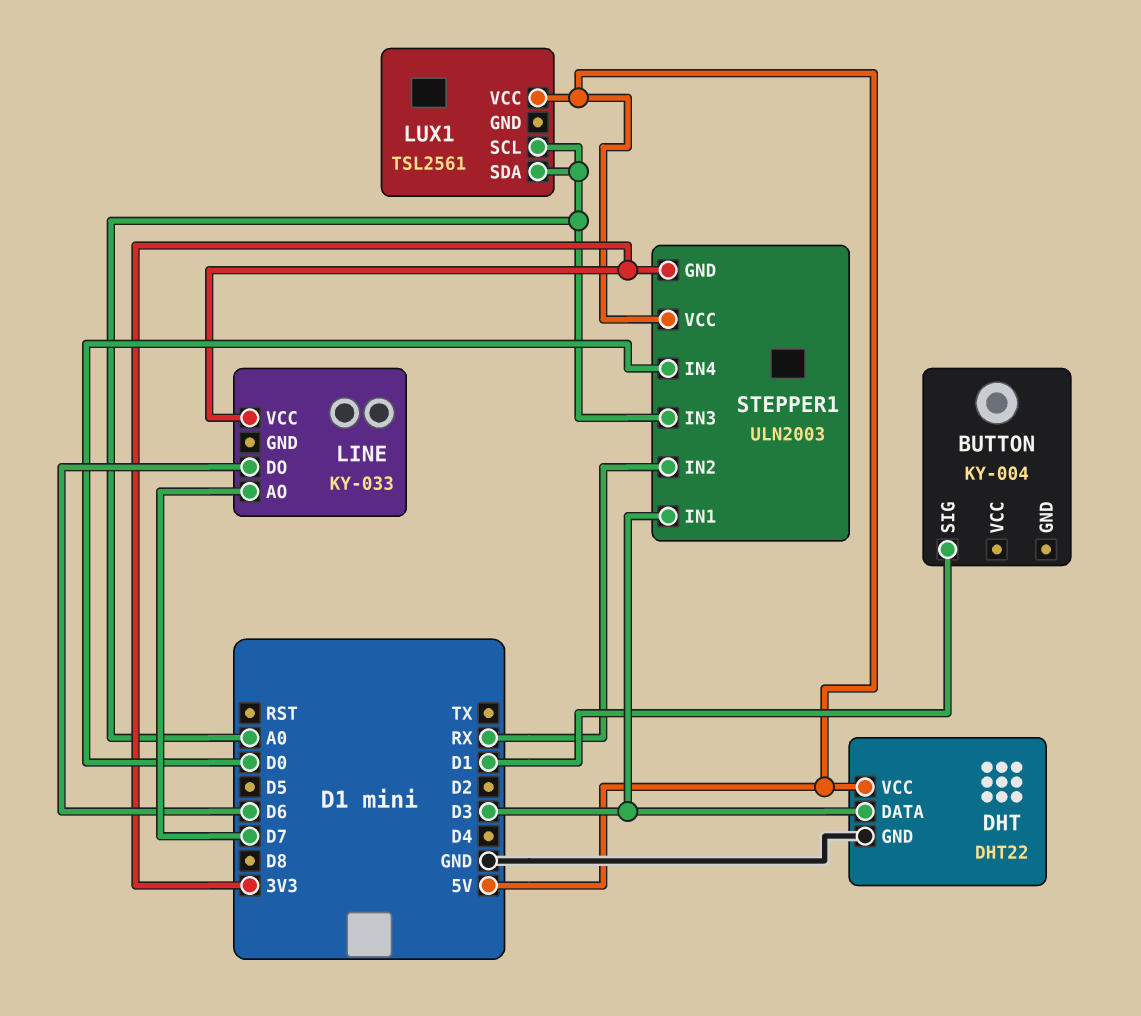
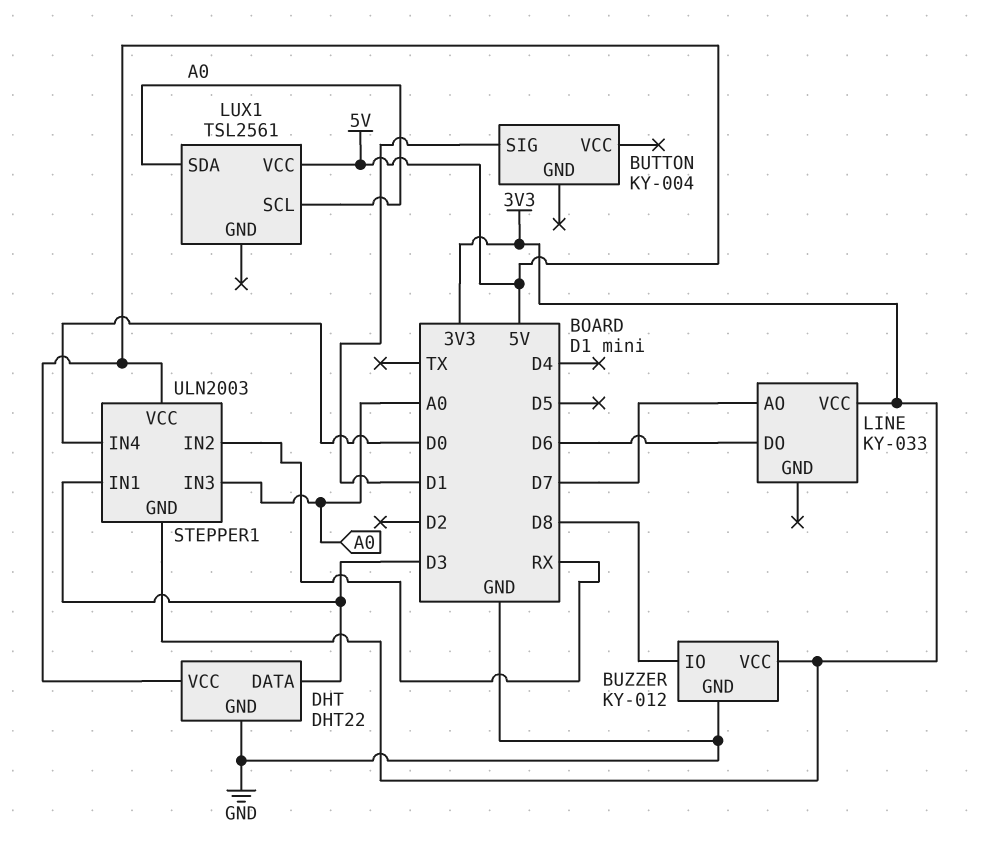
BUZZER: none -> KY-012
BUZZER pin GND: none -> GND
BUZZER pin IO: none -> D8
BUZZER pin VCC: none -> 3V3

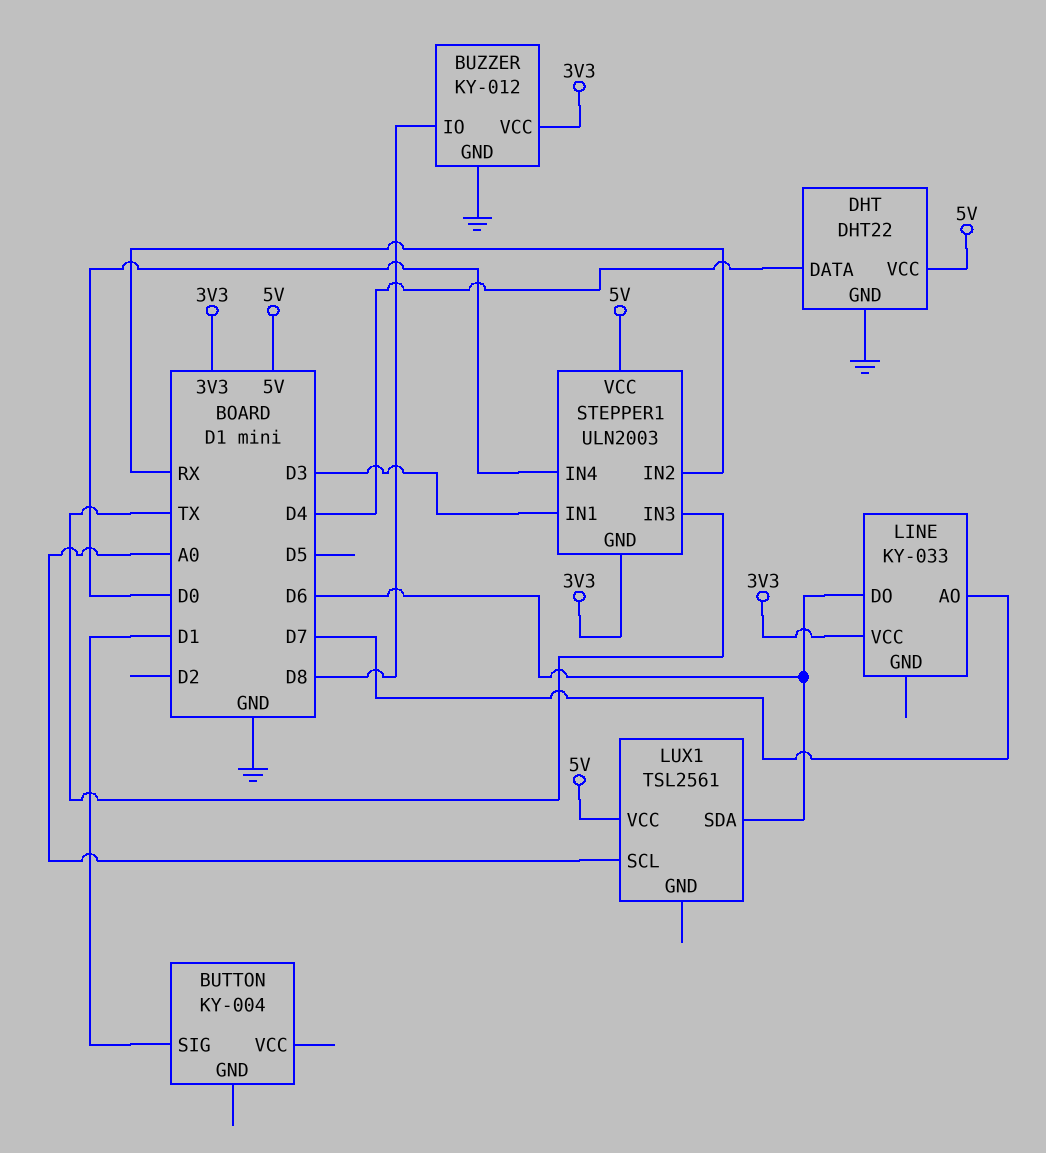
DHT pin DATA: D3 -> D4
LUX1 pin SDA: A0 -> D6
STEPPER1 pin IN3: A0 -> TX

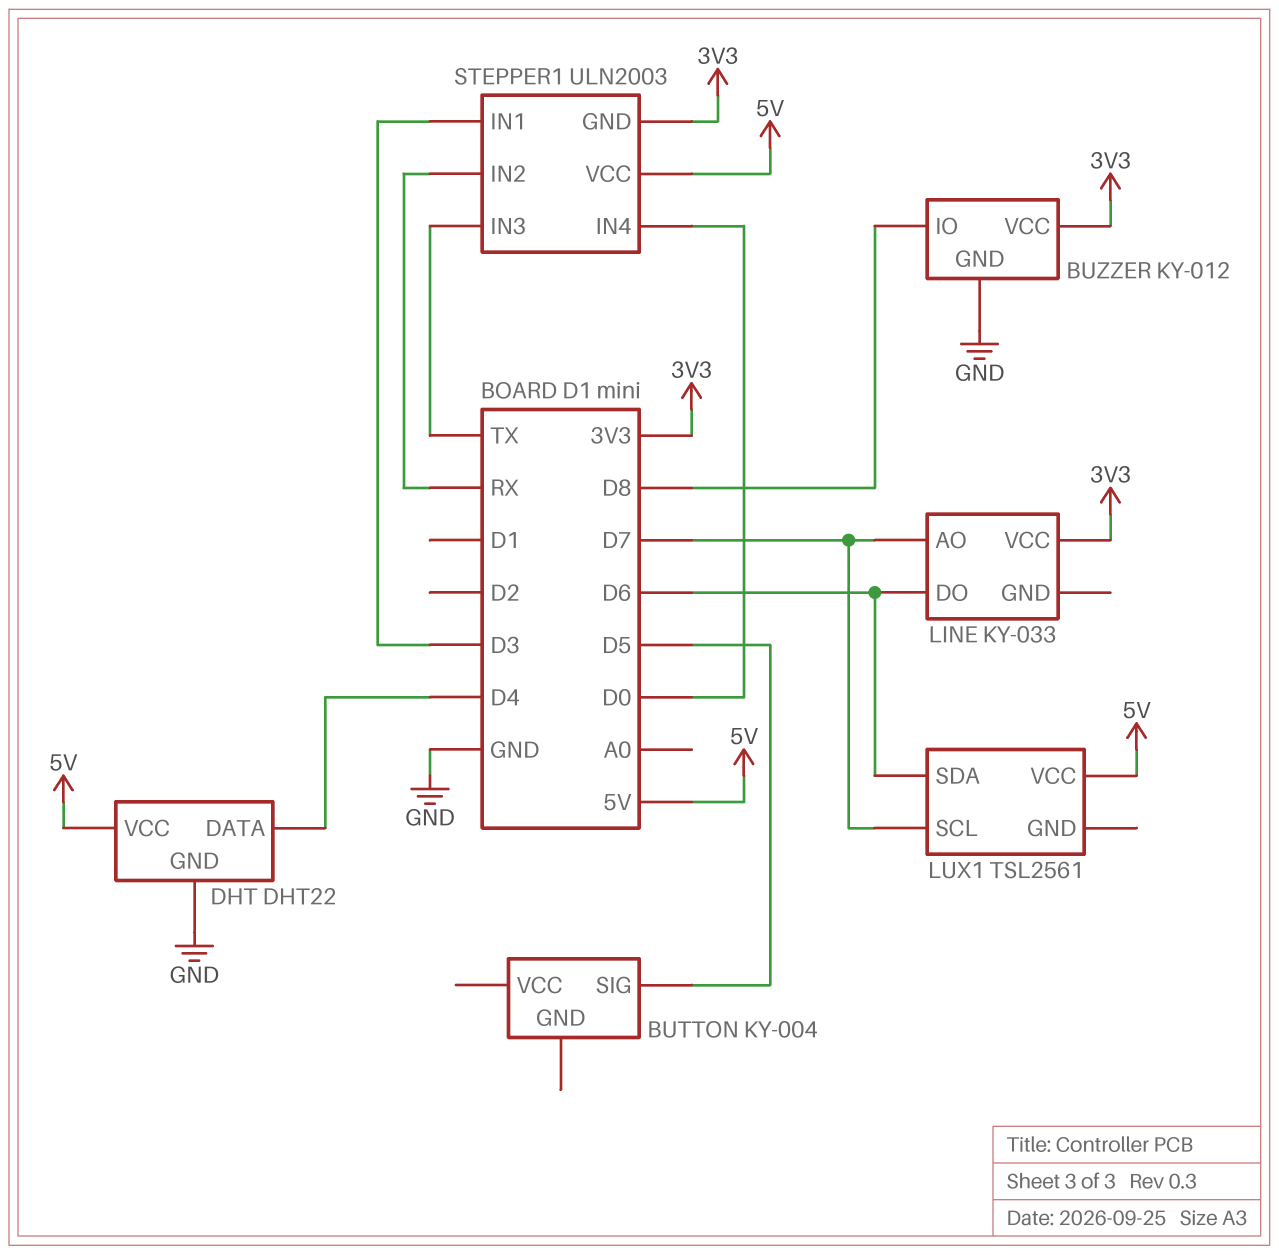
BUTTON pin SIG: D1 -> D5
LUX1 pin SCL: A0 -> D7

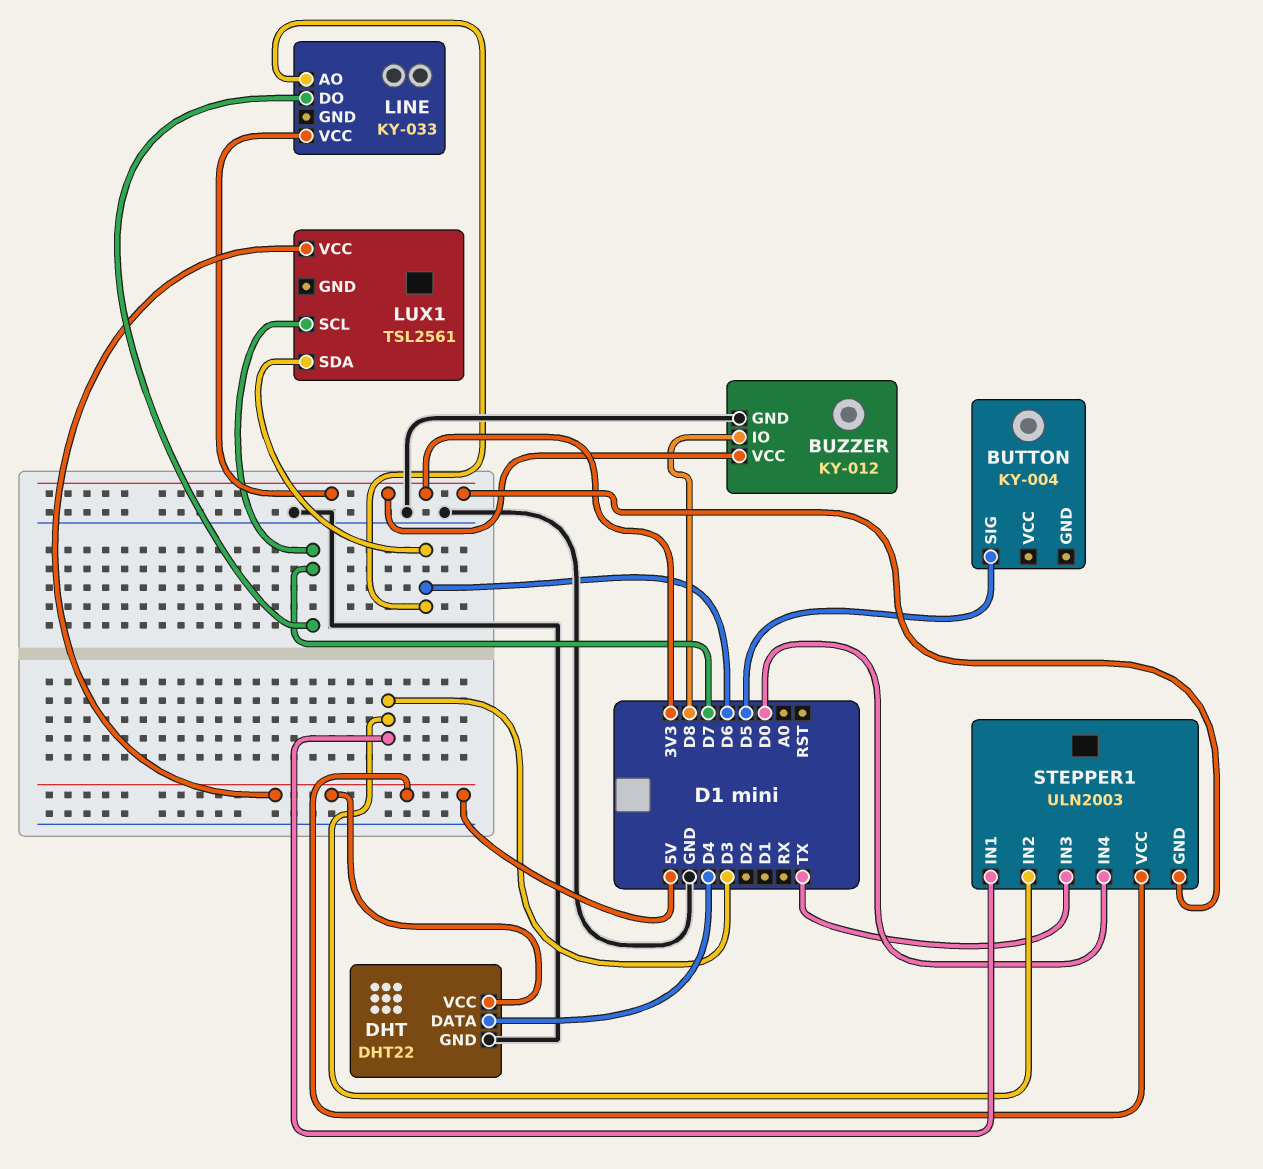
LINE pin AO: D7 -> D6
LINE pin DO: D6 -> D7
STEPPER1 pin IN2: RX -> D3

